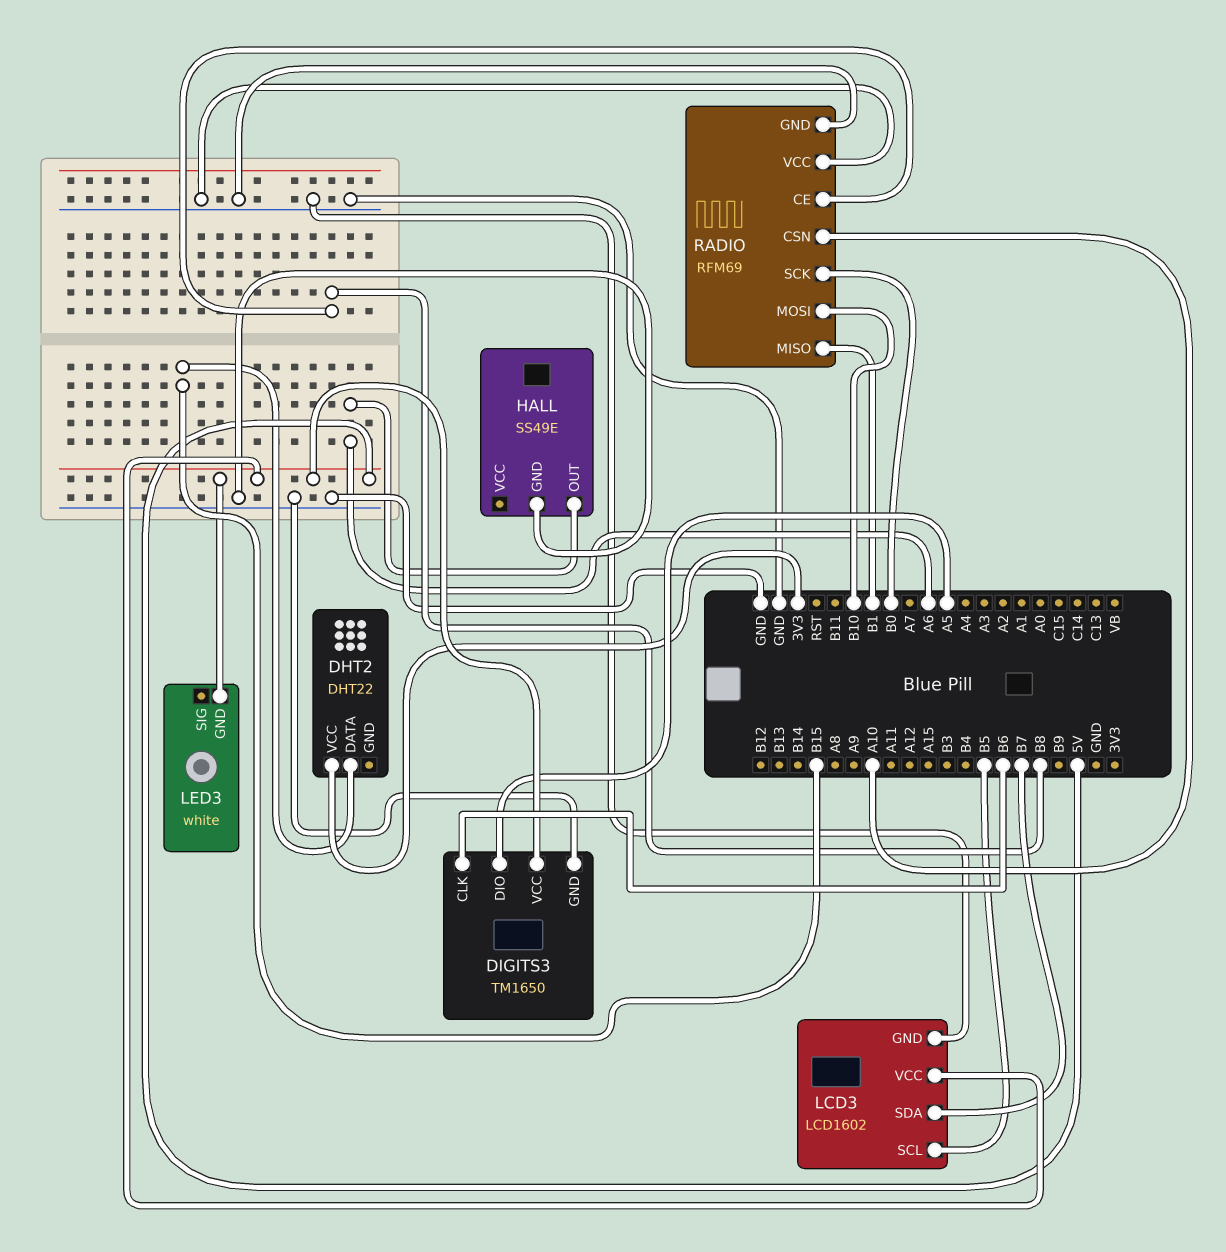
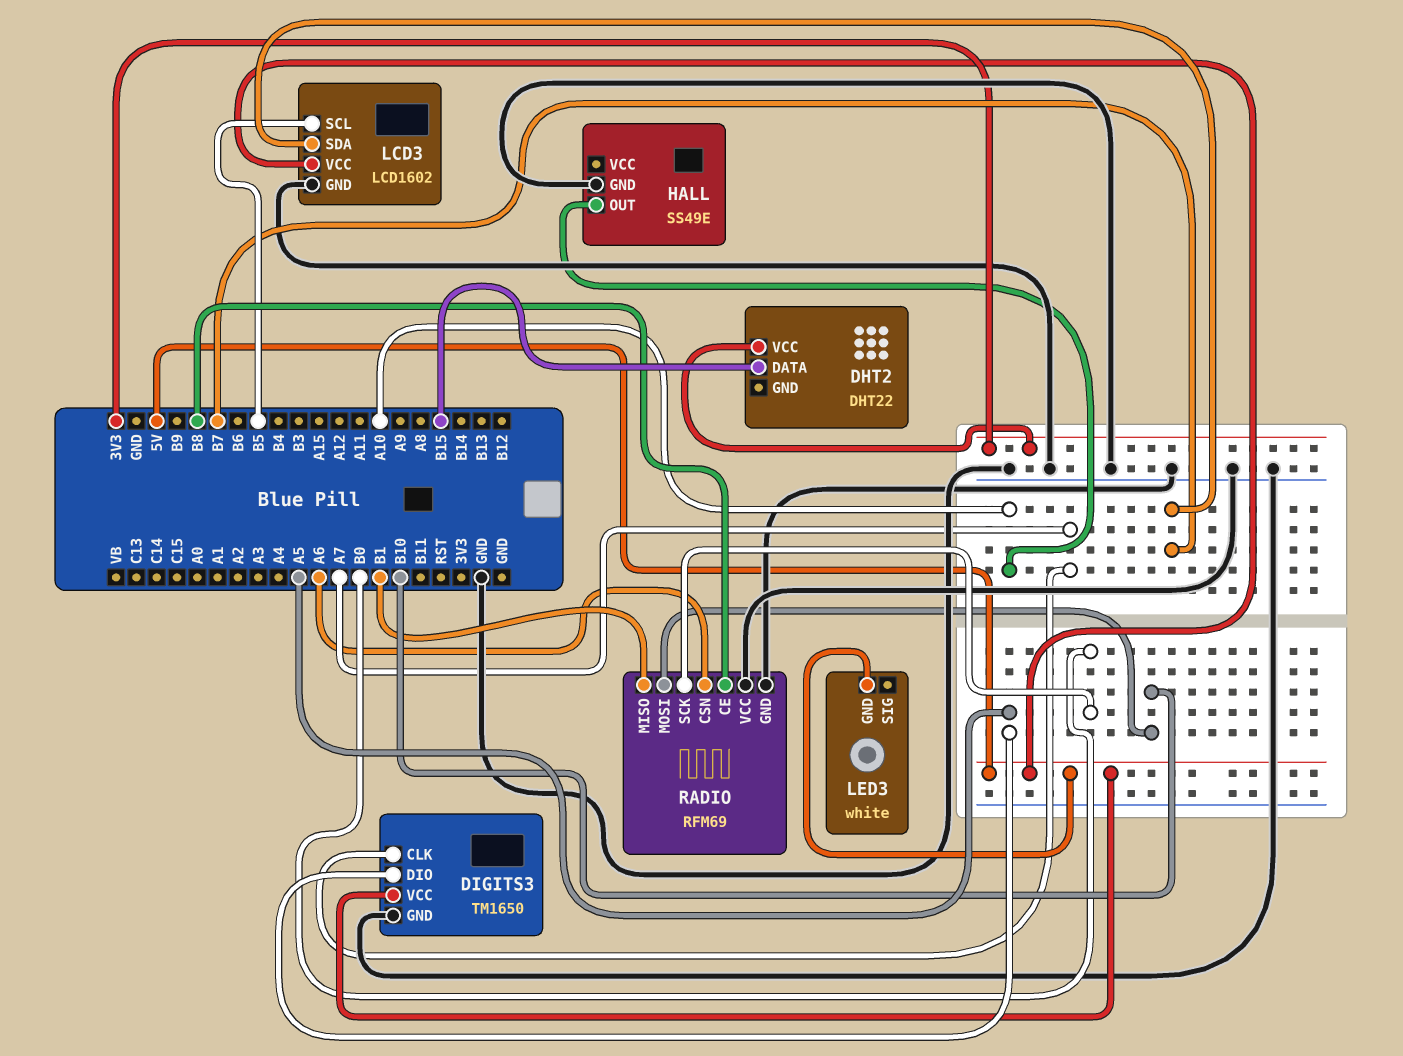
DIGITS3 pin CLK: B6 -> A7
HALL pin OUT: A6 -> A10
RADIO pin CSN: A10 -> A6

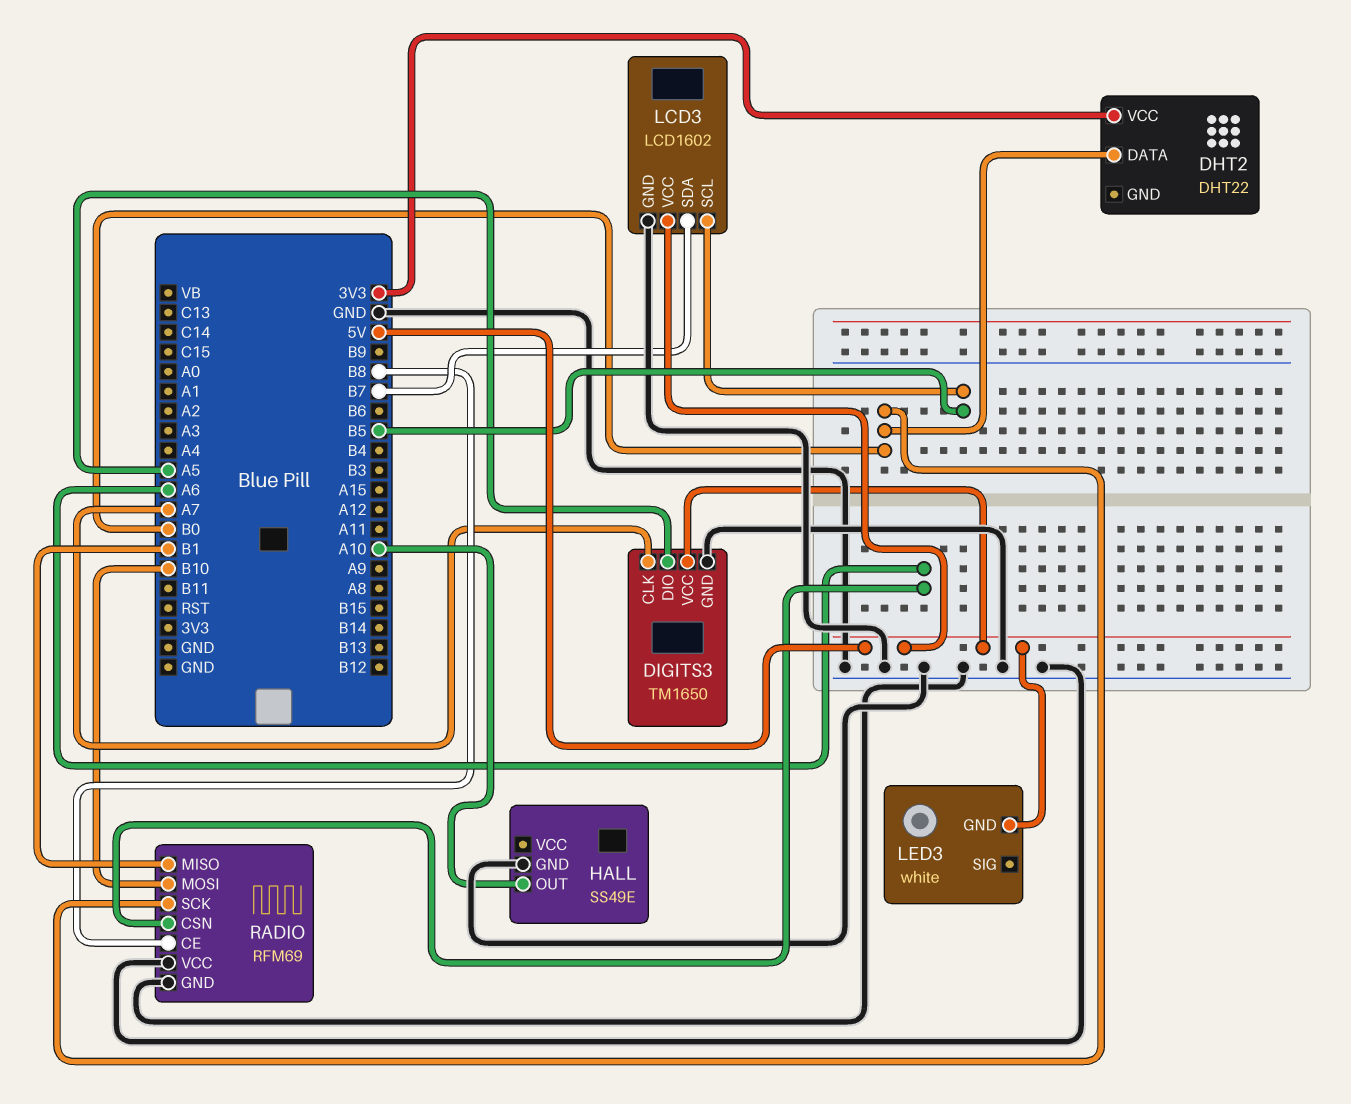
DHT2 pin DATA: B15 -> B0

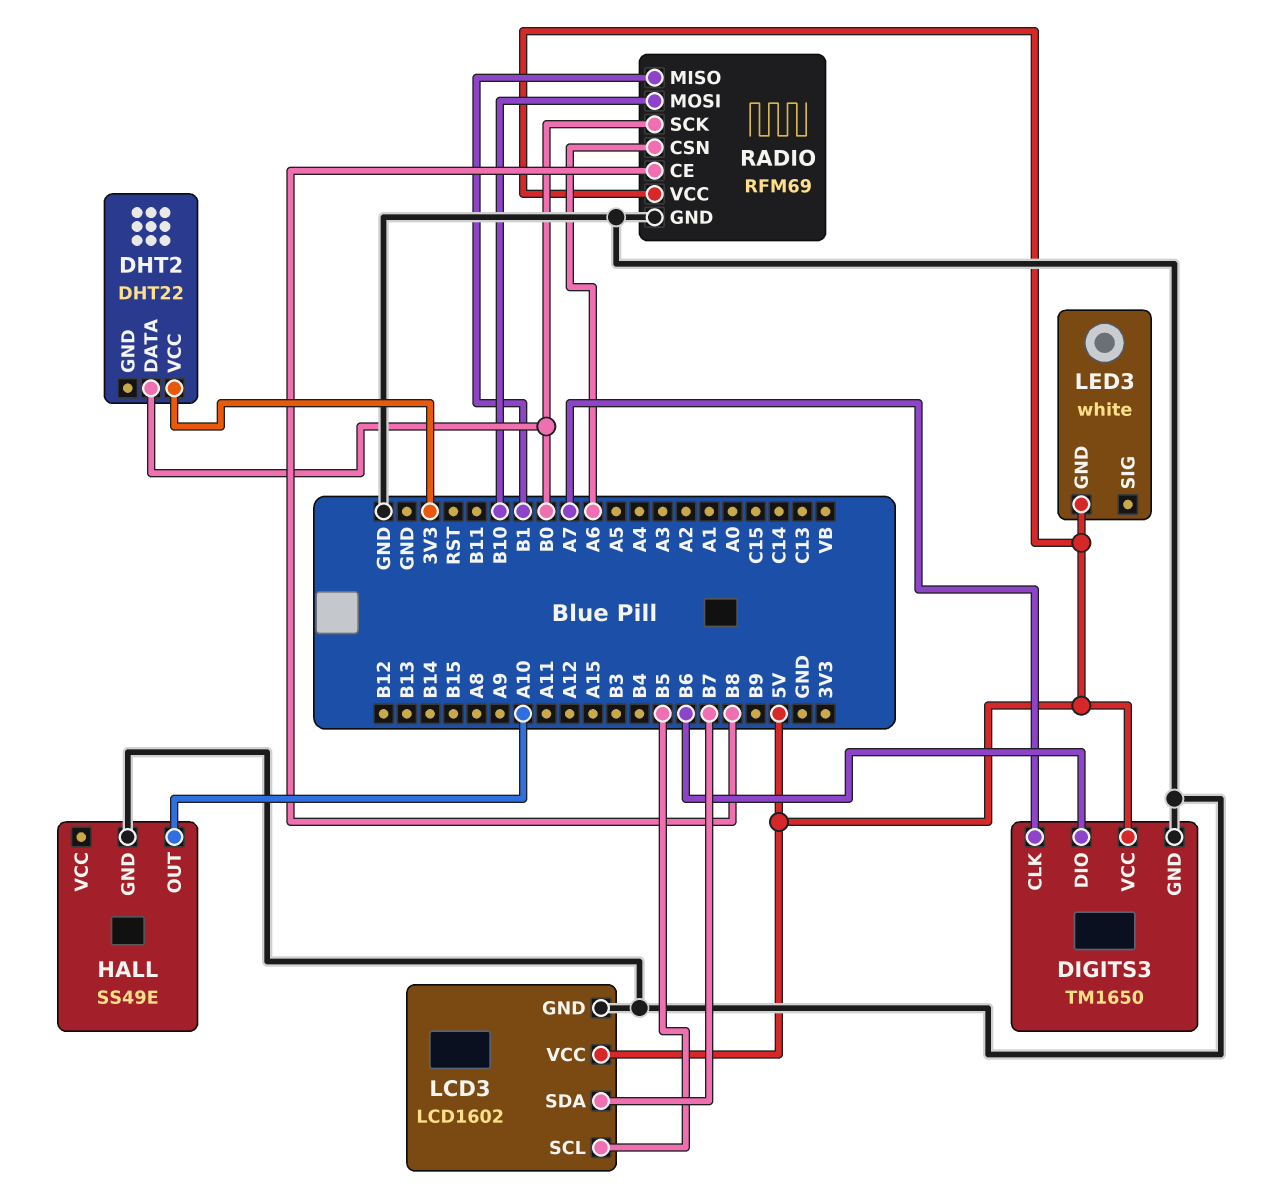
DIGITS3 pin DIO: A5 -> B6
RADIO pin VCC: GND -> 5V

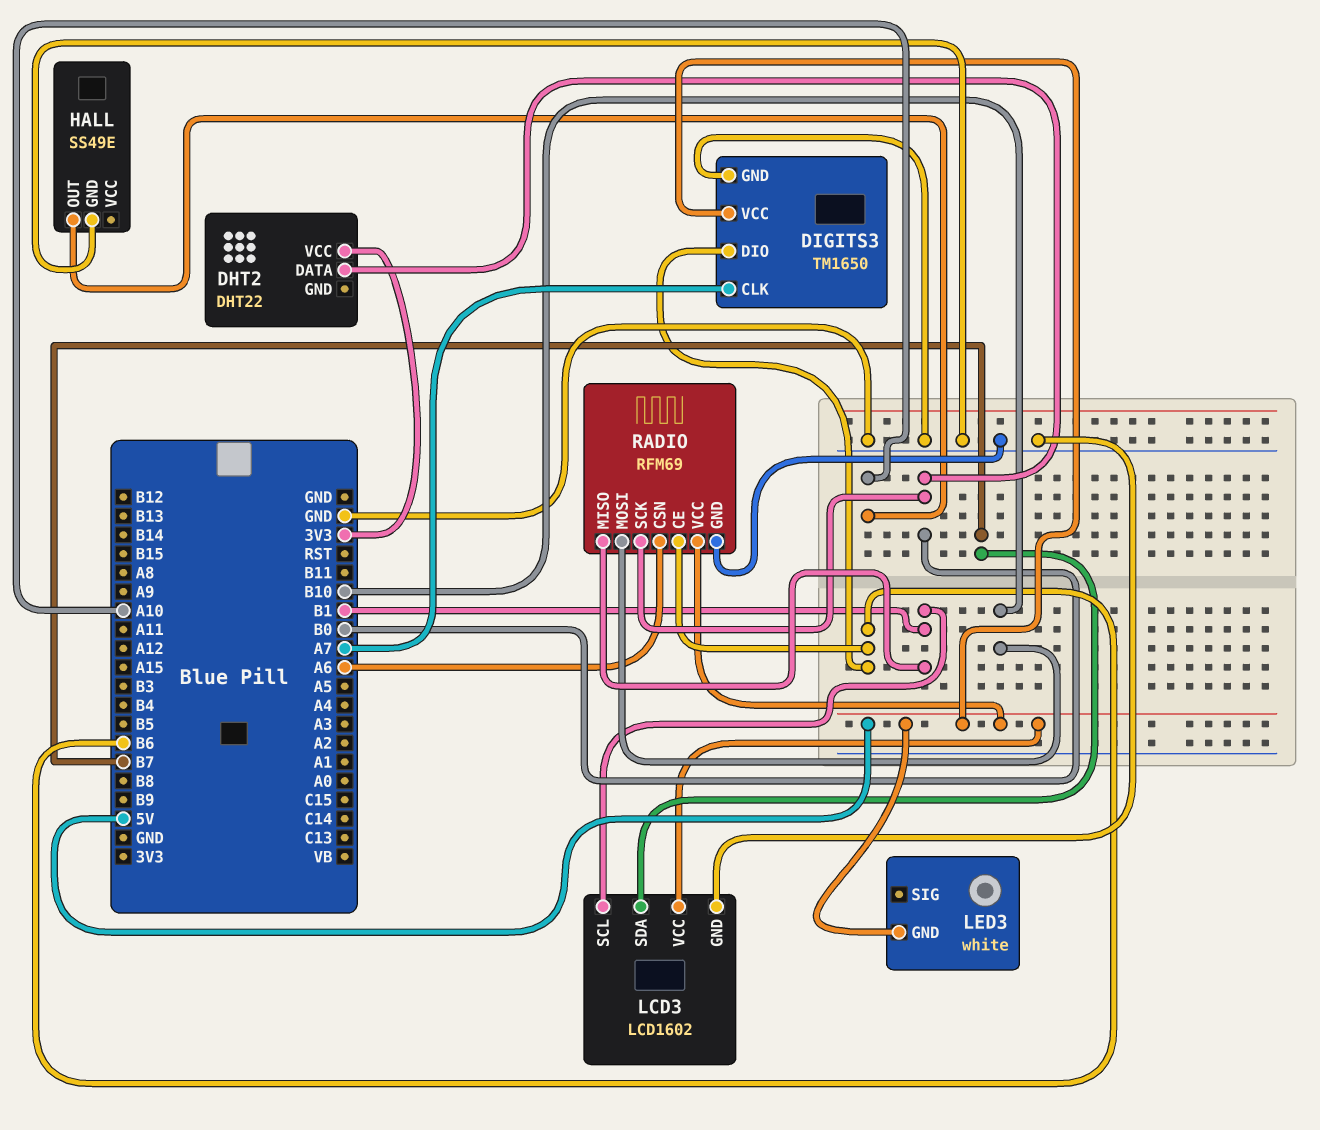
LCD3 pin SCL: B5 -> B1
RADIO pin CE: B8 -> B6

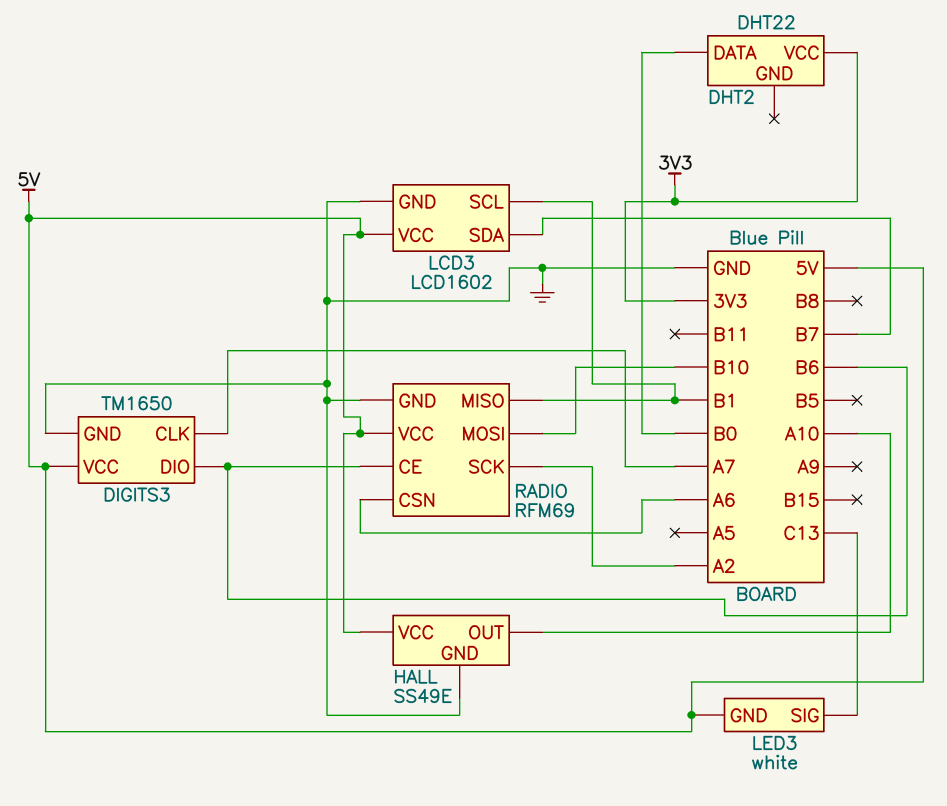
HALL pin VCC: none -> 5V
LED3 pin SIG: none -> C13
RADIO pin SCK: B0 -> A2

